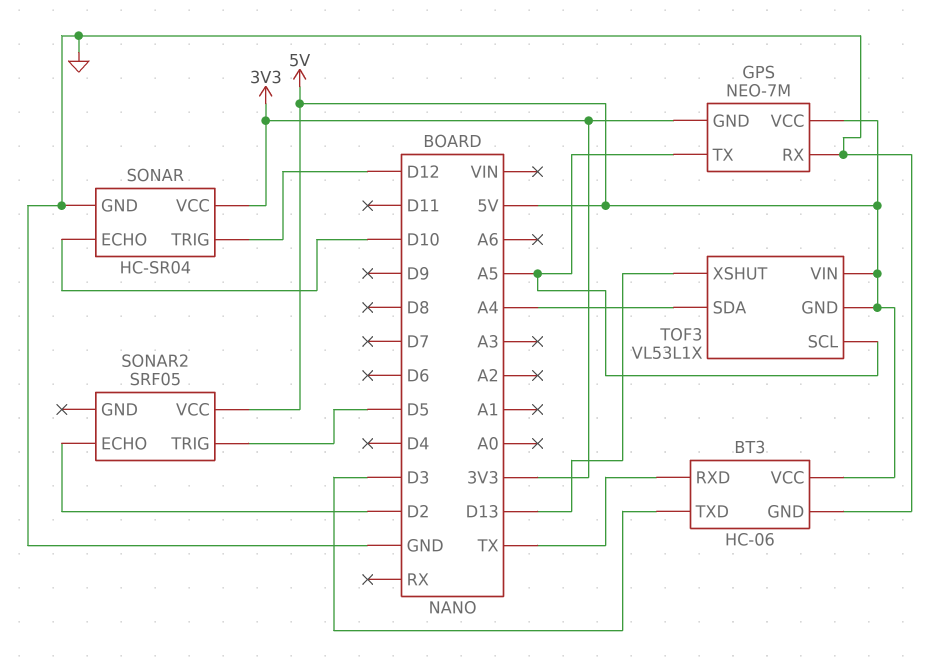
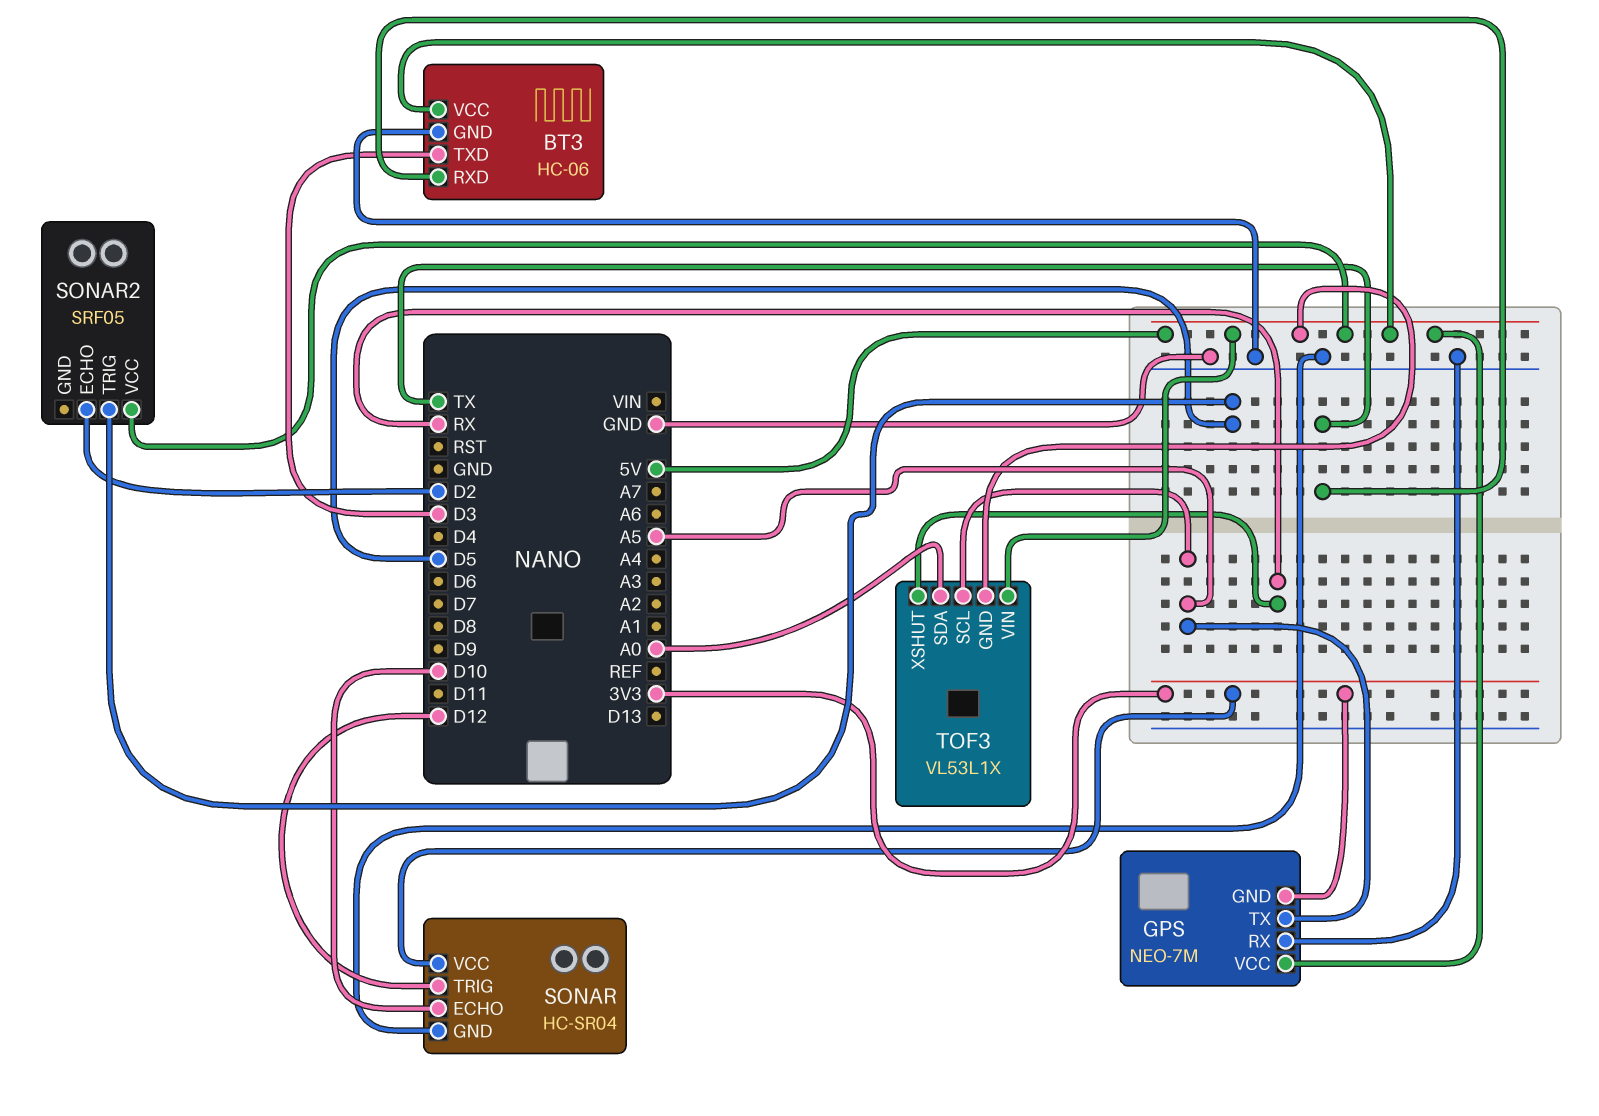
TOF3 pin SDA: A4 -> A0
TOF3 pin XSHUT: D13 -> RX

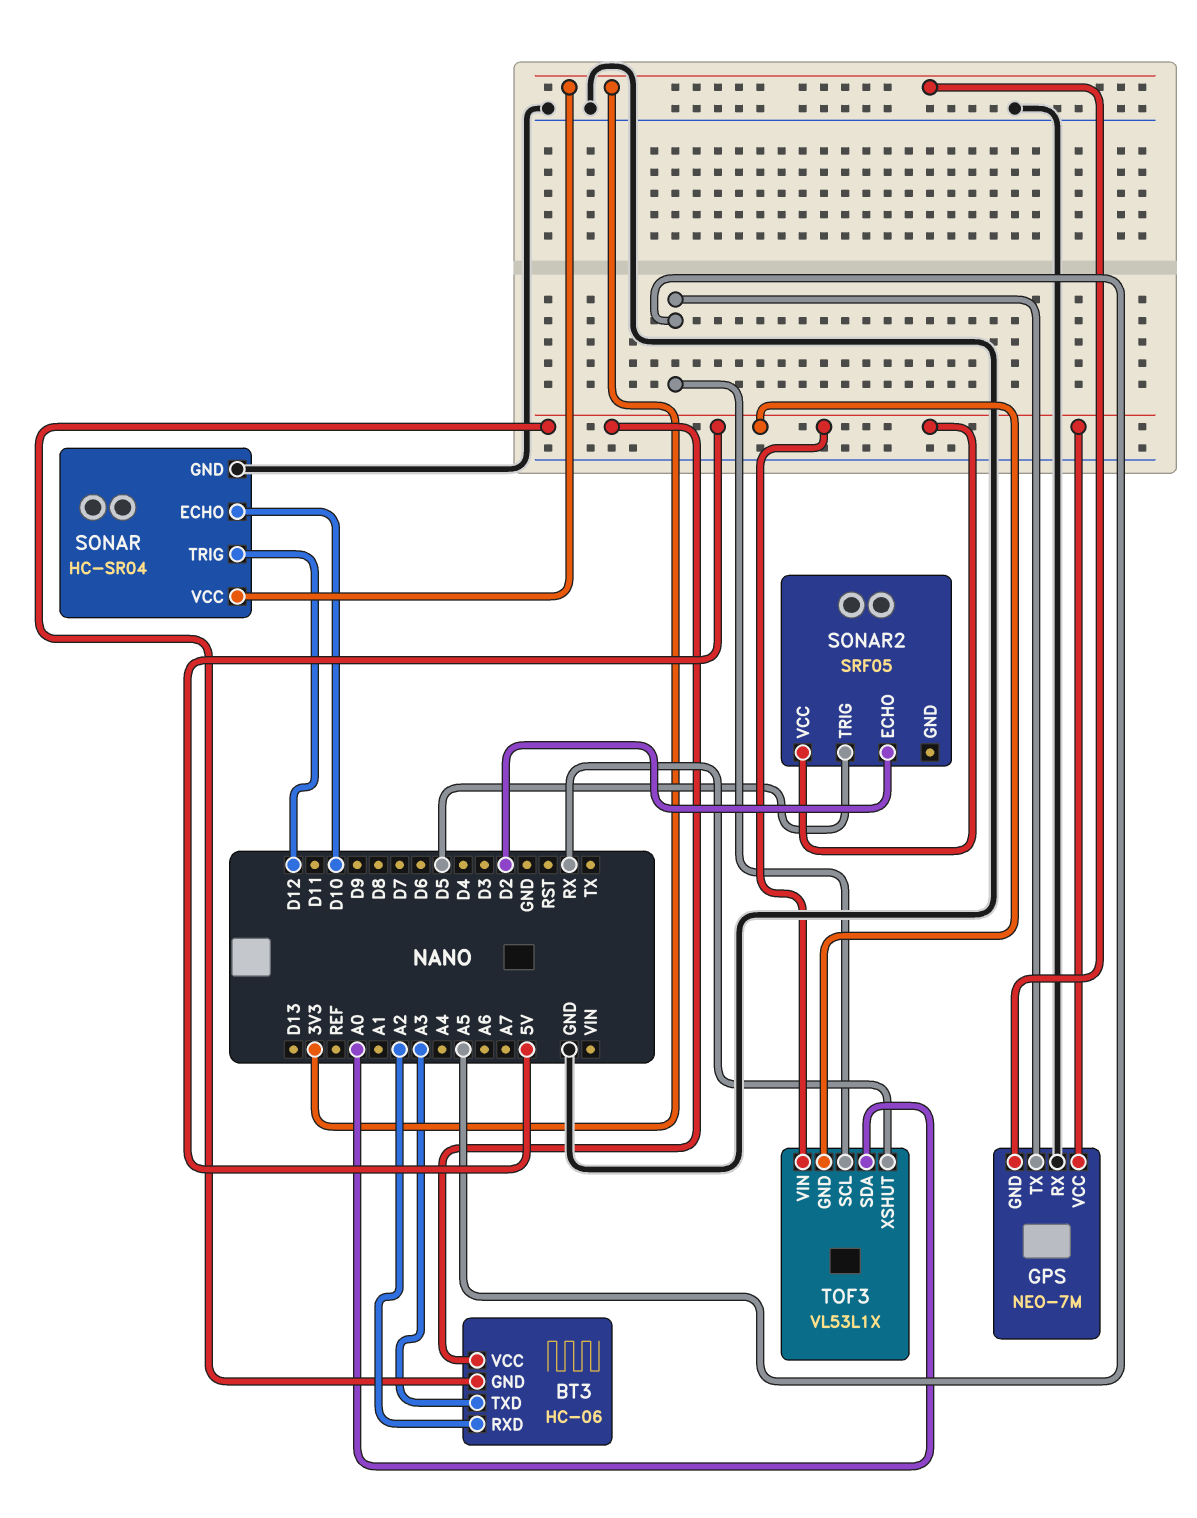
BT3 pin GND: GND -> 5V
BT3 pin RXD: TX -> A2
BT3 pin TXD: D3 -> A3

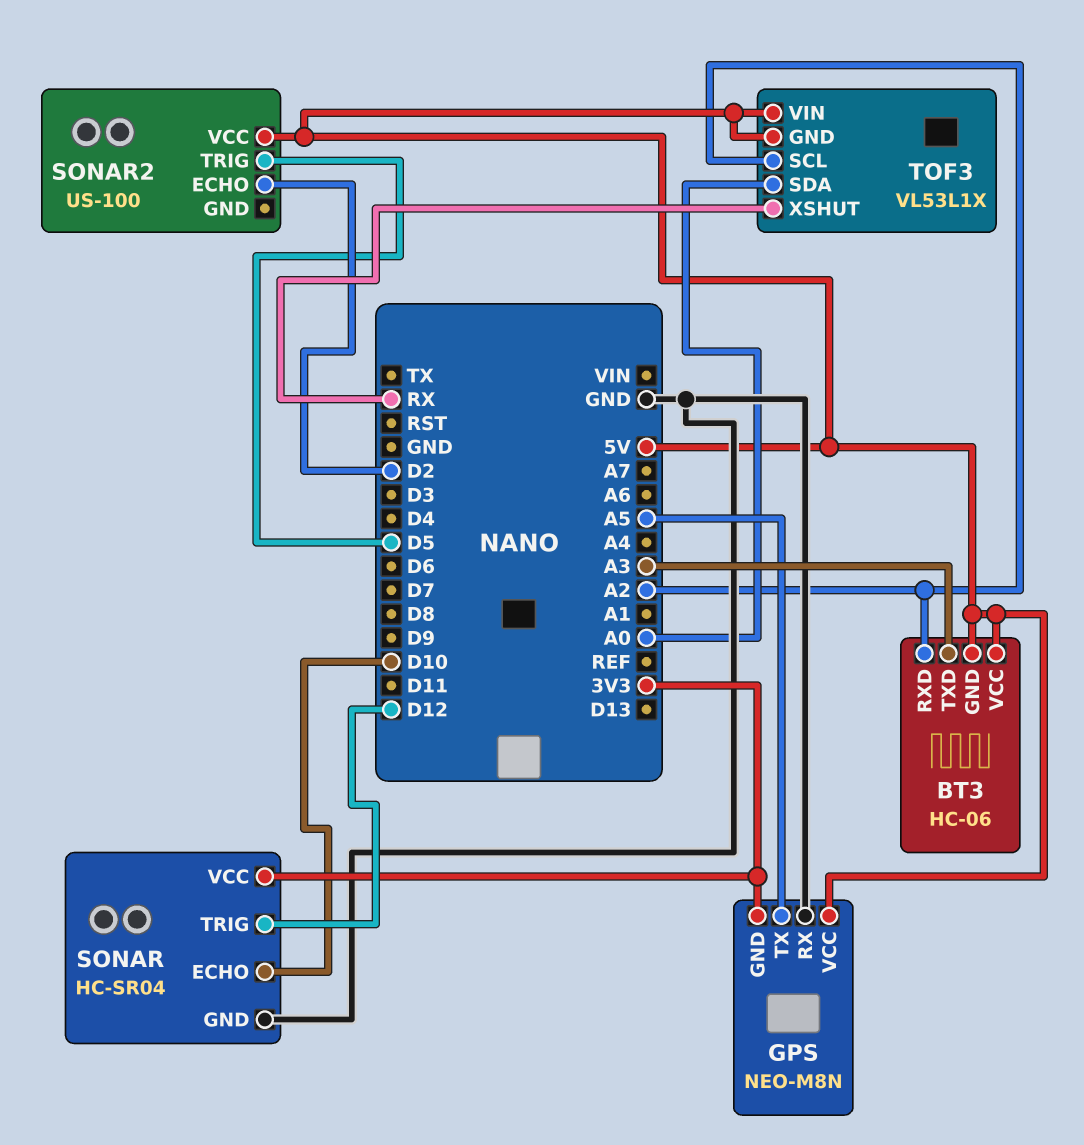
GPS: NEO-7M -> NEO-M8N
SONAR2: SRF05 -> US-100
TOF3 pin SCL: A5 -> A2

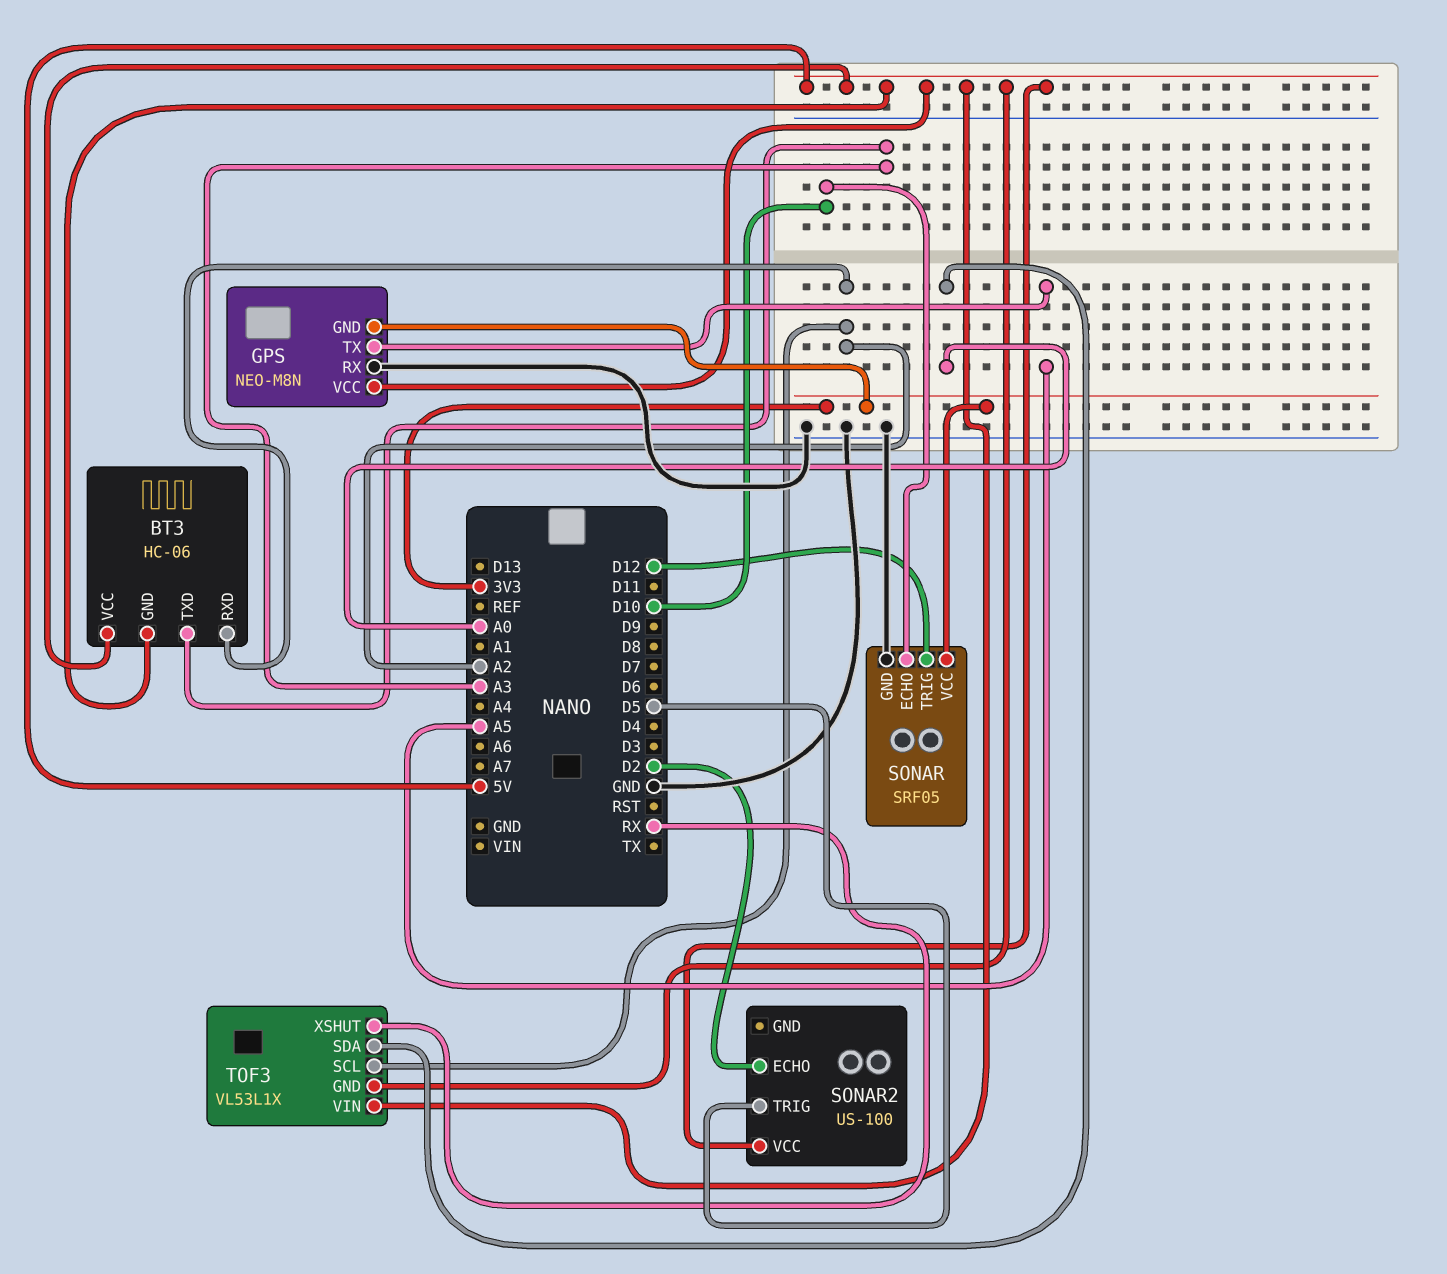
SONAR: HC-SR04 -> SRF05

